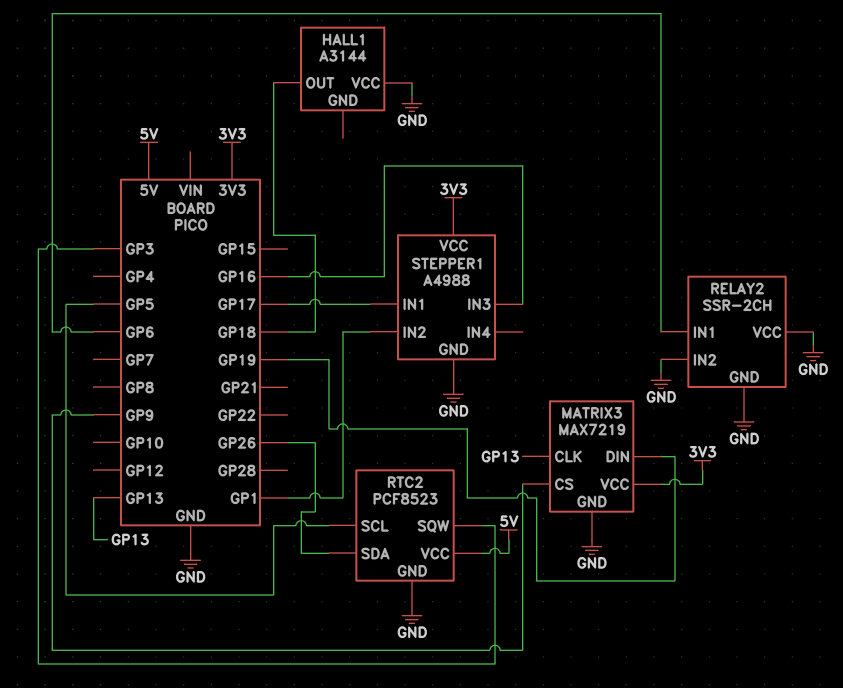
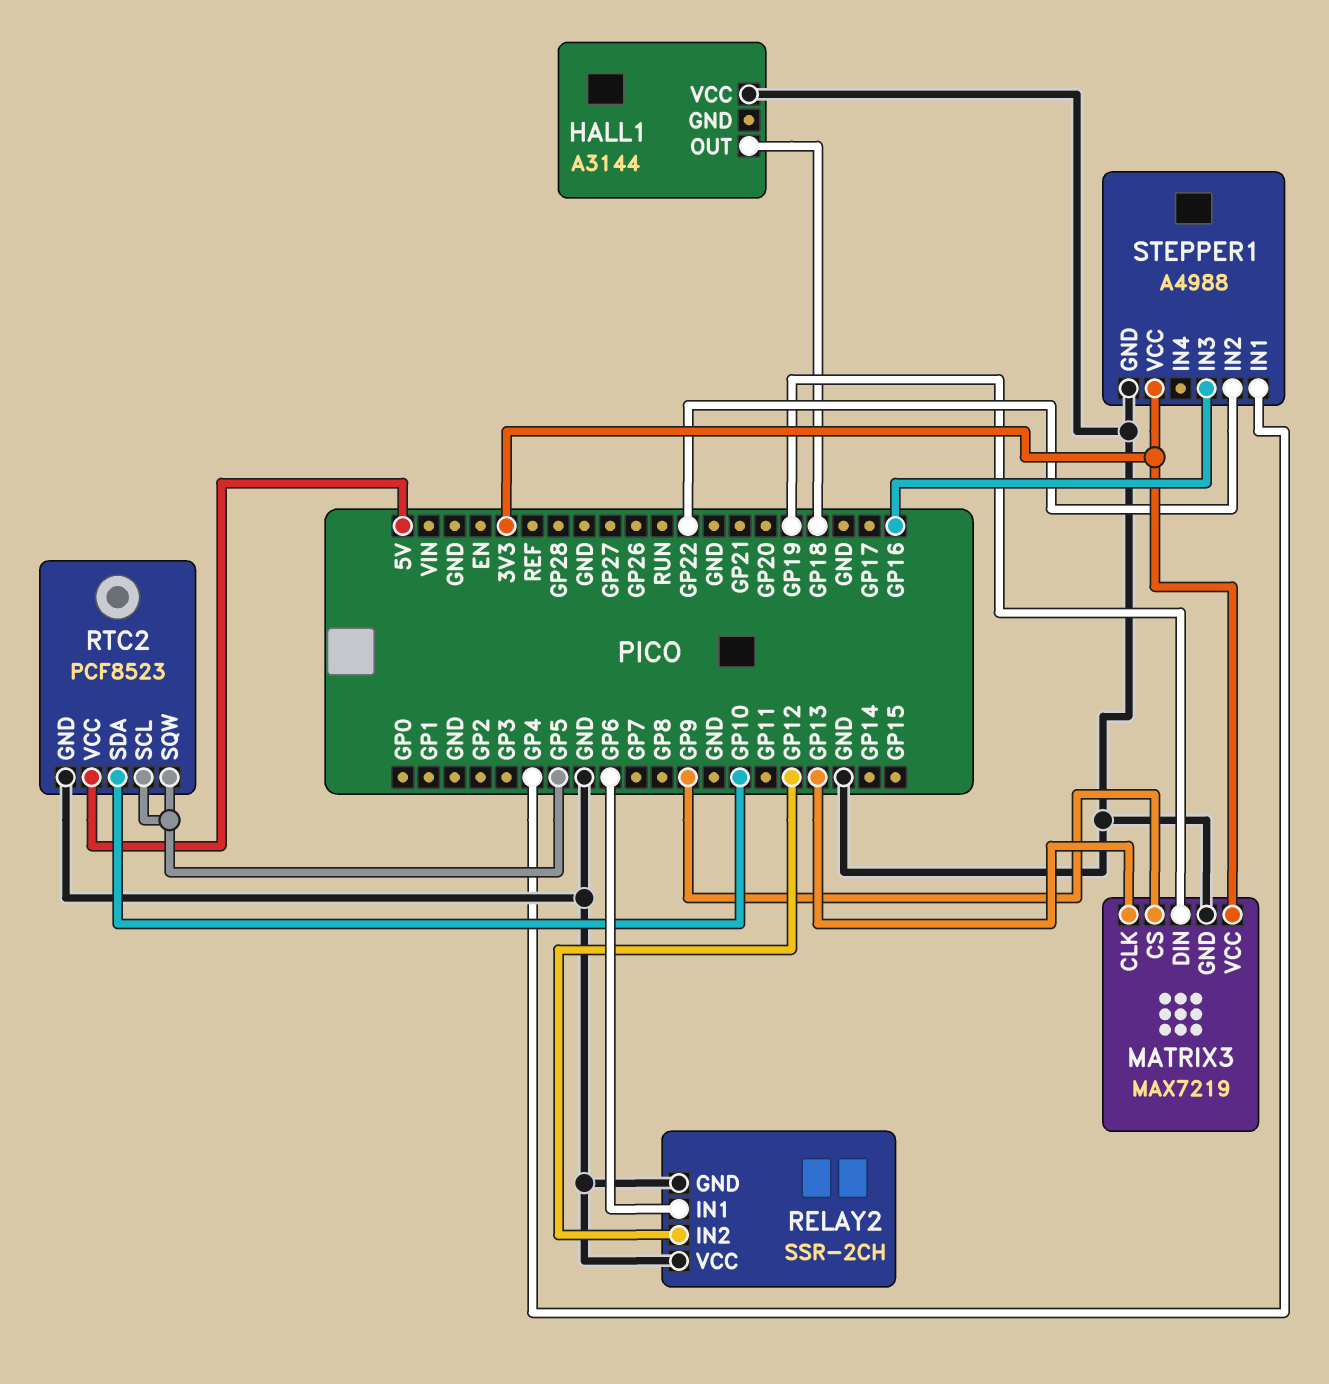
RELAY2 pin IN2: GND -> GP12
RTC2 pin SDA: GP26 -> GP10
RTC2 pin SQW: GP3 -> GP5
STEPPER1 pin IN1: GP17 -> GP4
STEPPER1 pin IN2: GP1 -> GP22

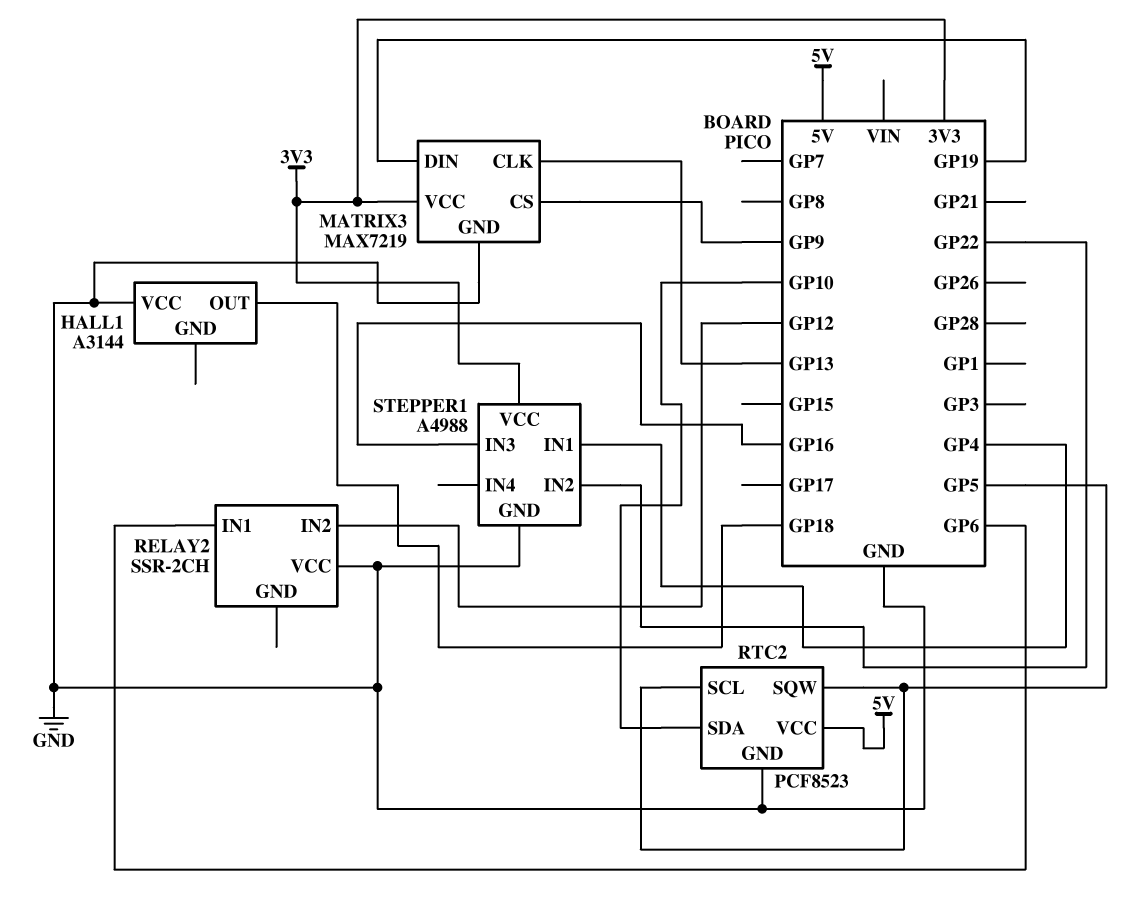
RELAY2 pin GND: GND -> none

